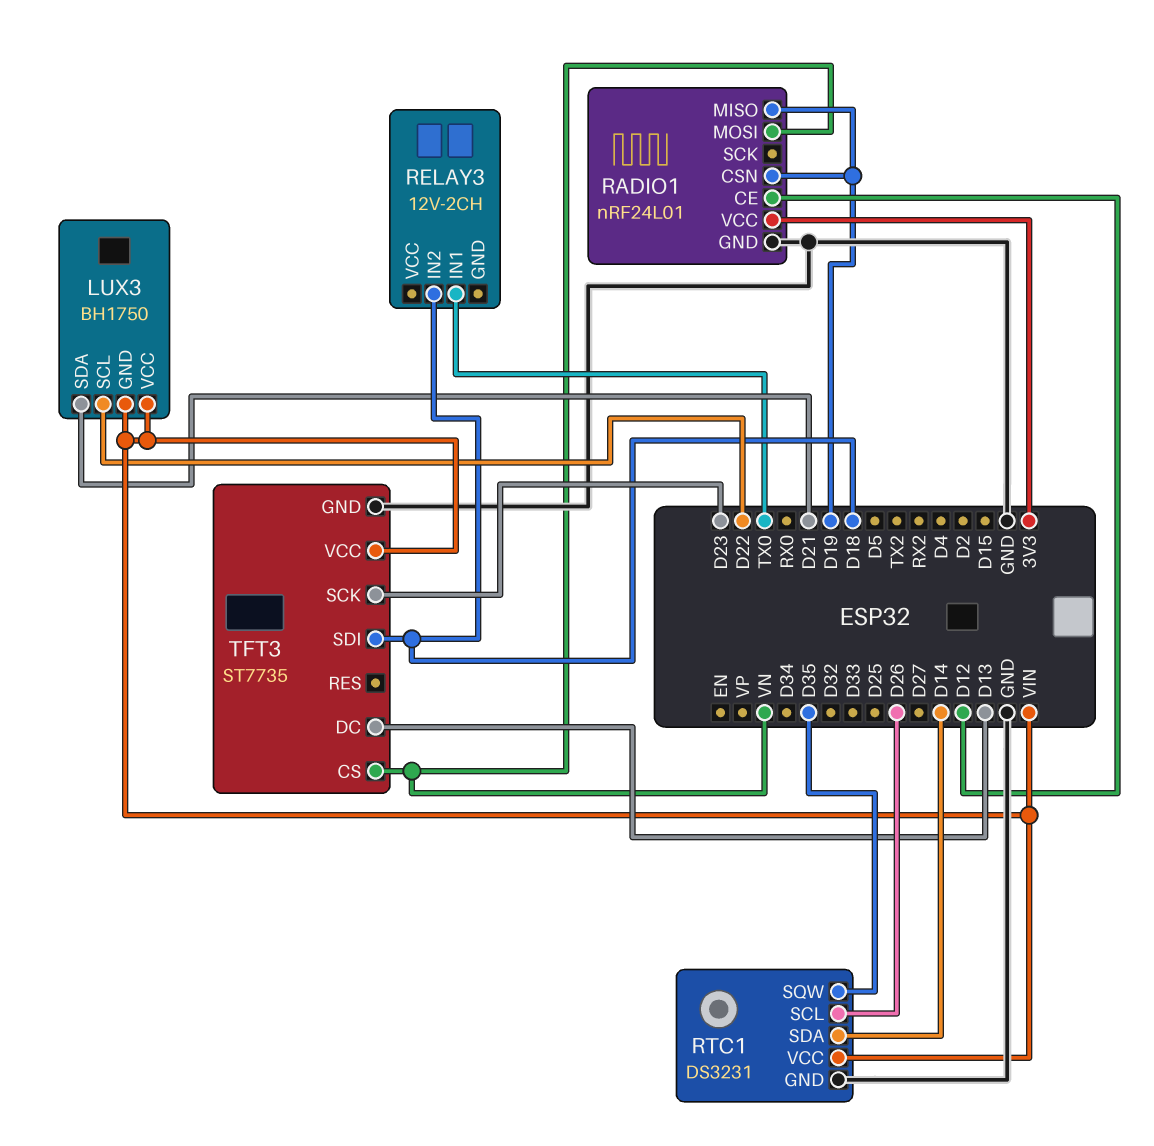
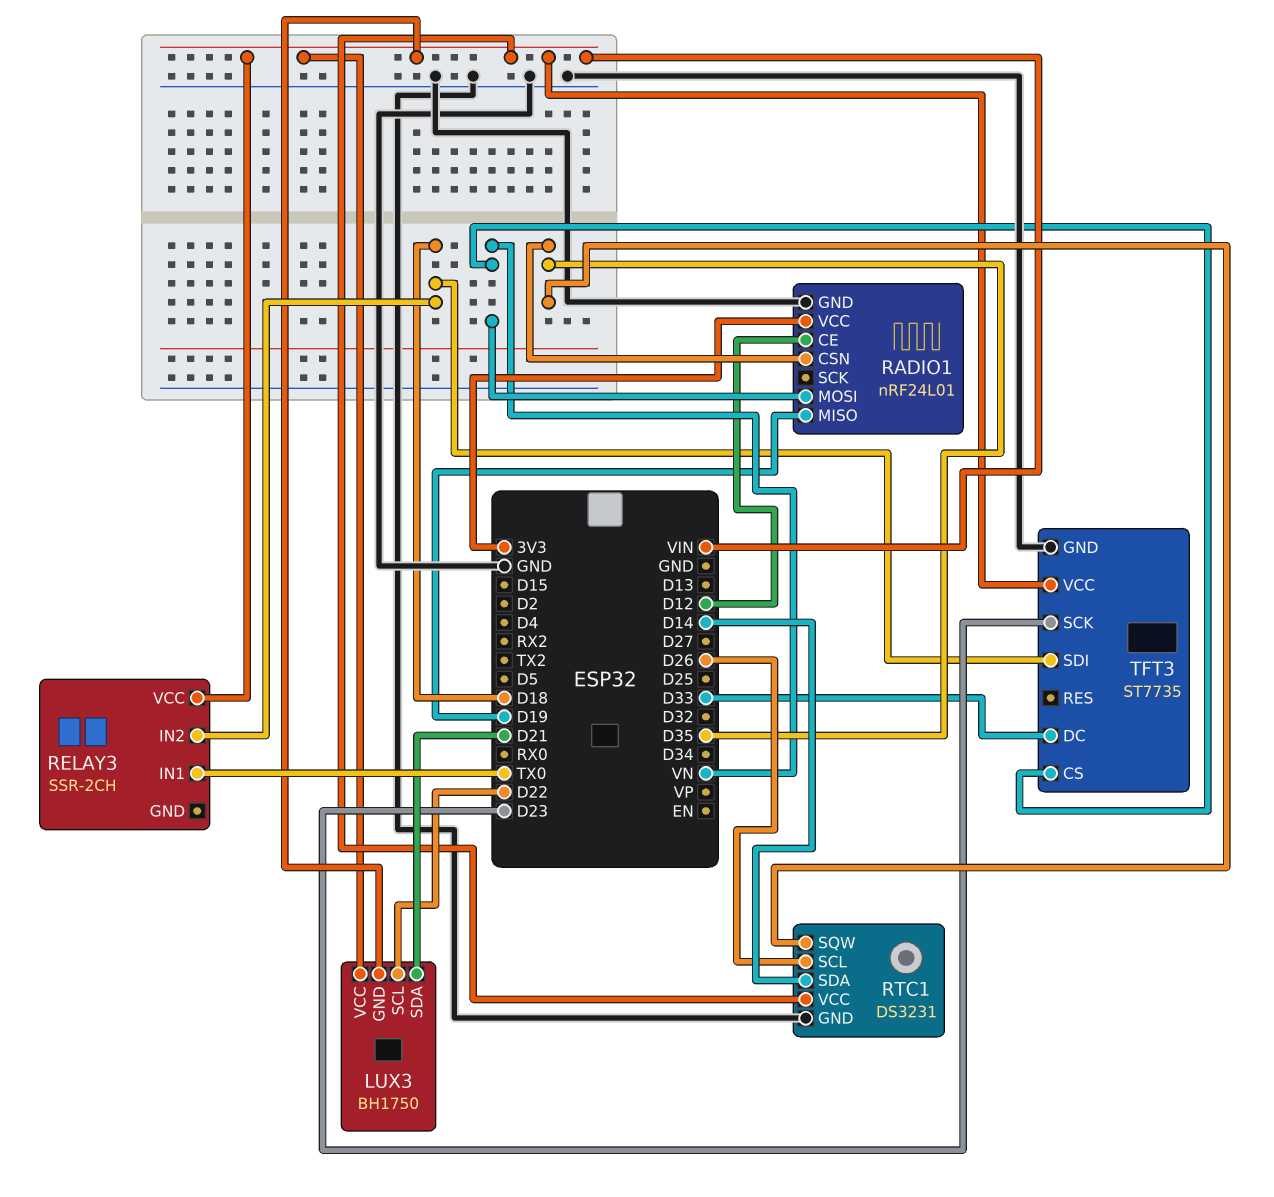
RADIO1 pin CSN: D19 -> D35
RELAY3: 12V-2CH -> SSR-2CH
RELAY3 pin VCC: none -> VIN
TFT3 pin DC: D13 -> D33

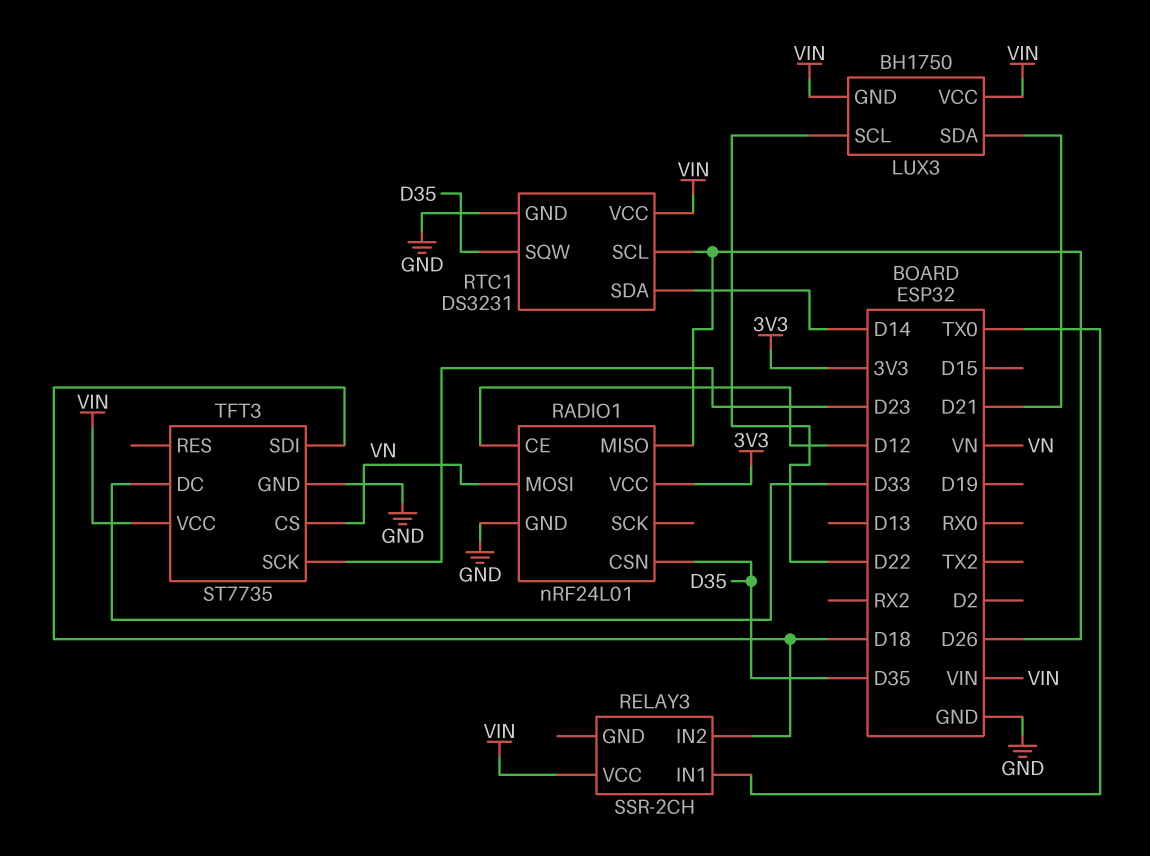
RADIO1 pin MISO: D19 -> D26

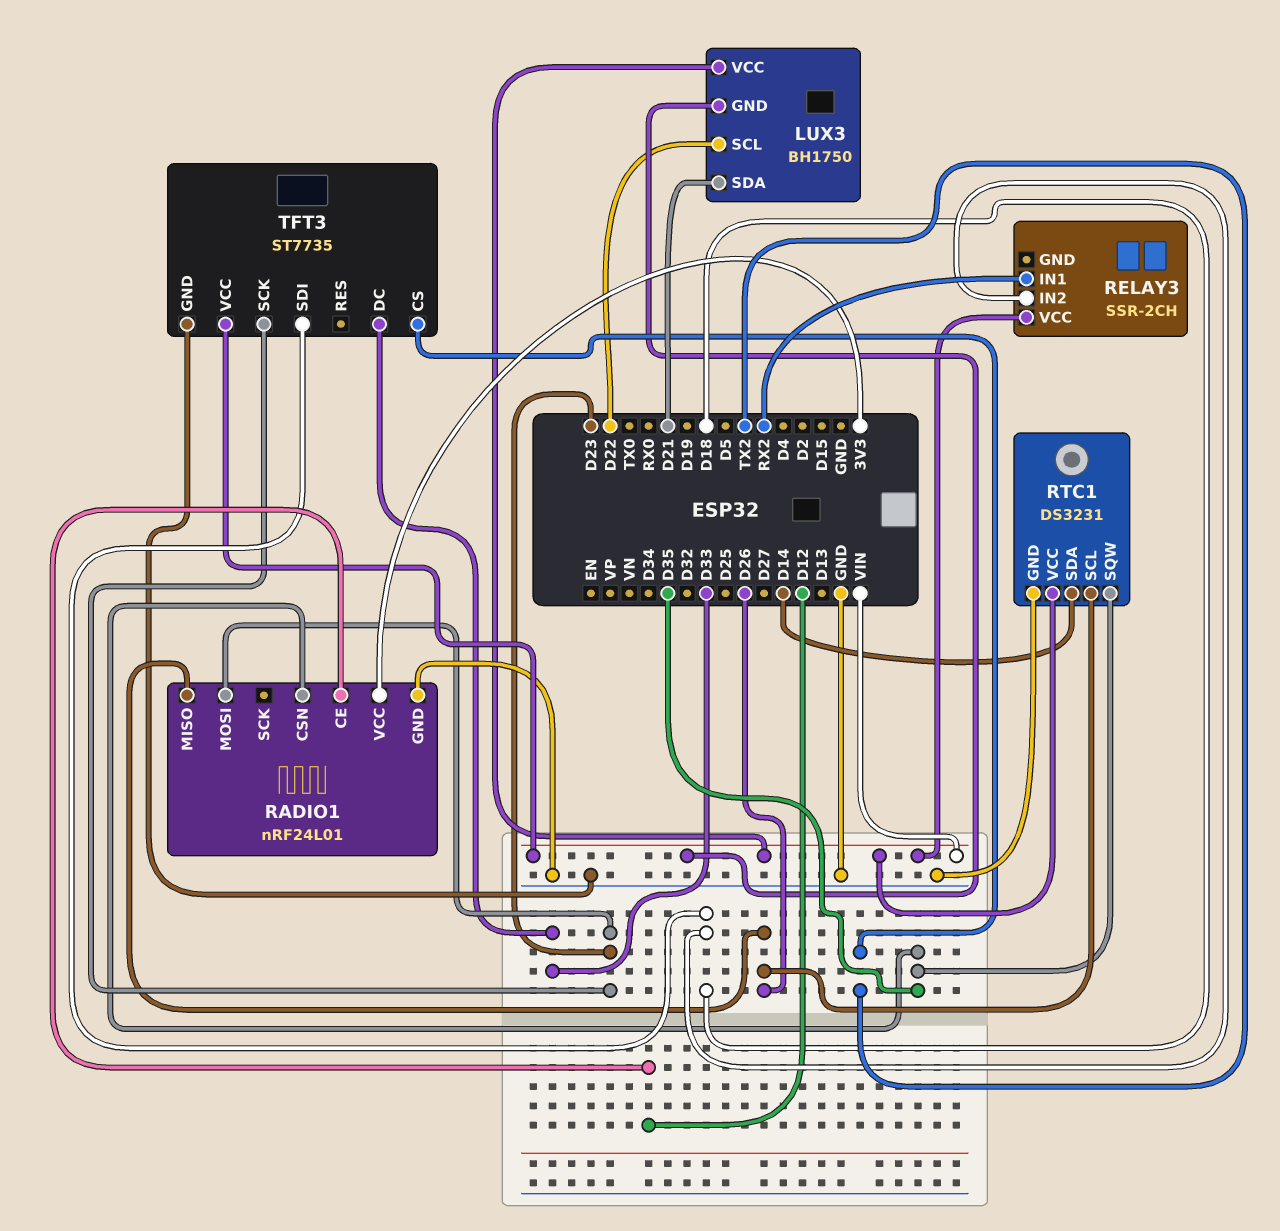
RADIO1 pin MOSI: VN -> D23
RELAY3 pin IN1: TX0 -> RX2
TFT3 pin CS: VN -> TX2

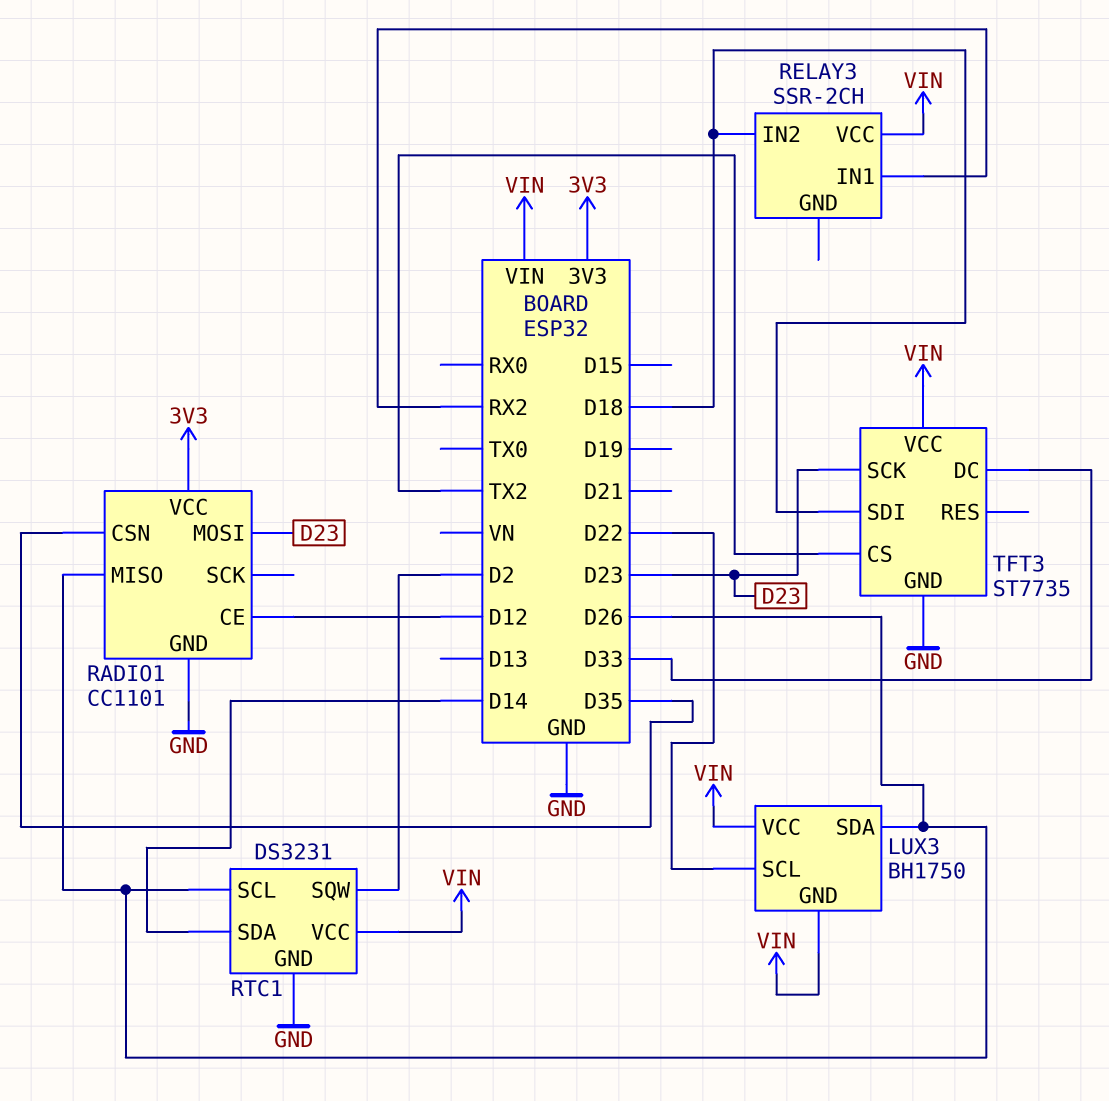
LUX3 pin SDA: D21 -> D26
RADIO1: nRF24L01 -> CC1101
RTC1 pin SQW: D35 -> D2

